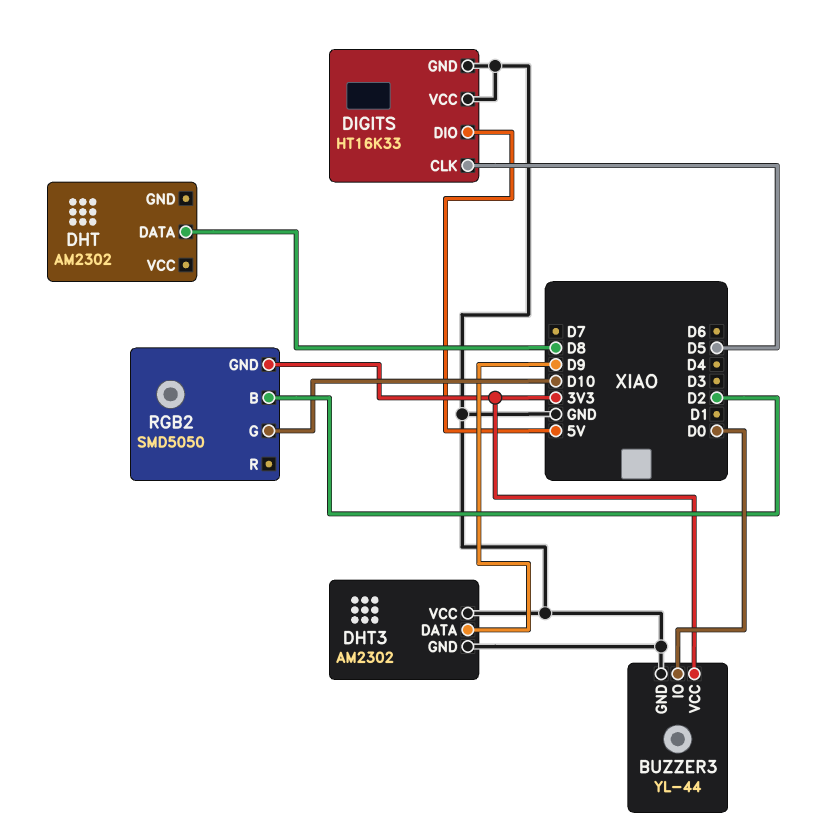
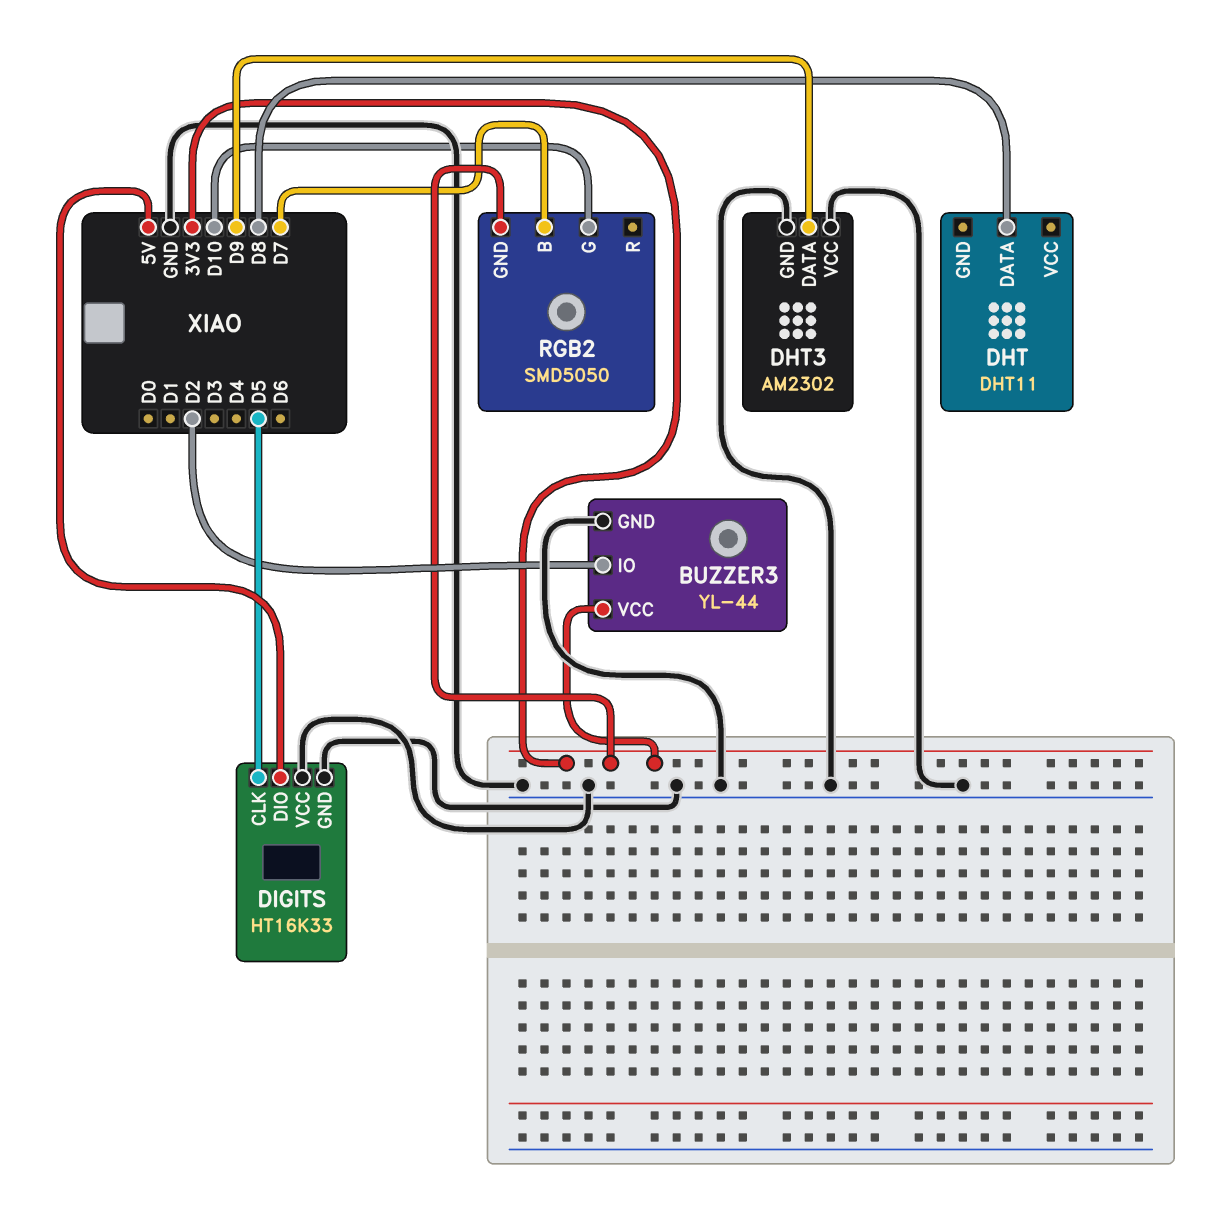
BUZZER3 pin IO: D0 -> D2
DHT: AM2302 -> DHT11
RGB2 pin B: D2 -> D7

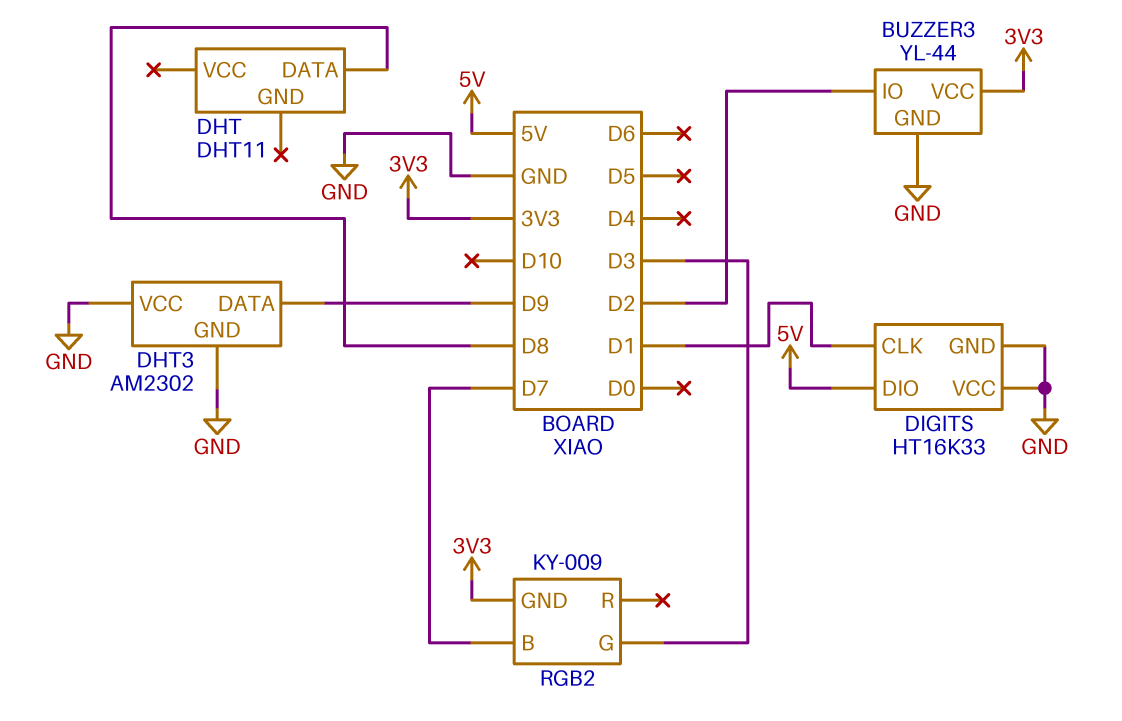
DIGITS pin CLK: D5 -> D1
RGB2: SMD5050 -> KY-009
RGB2 pin G: D10 -> D3

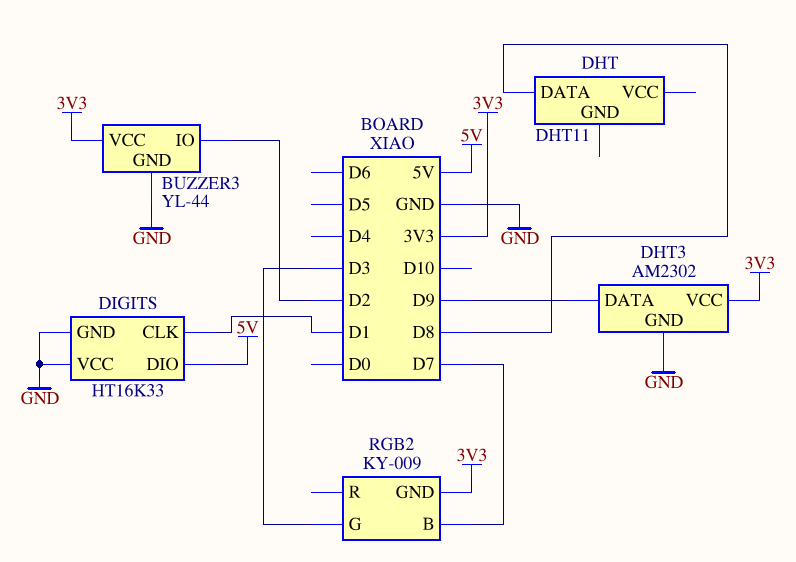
DHT3 pin VCC: GND -> 3V3

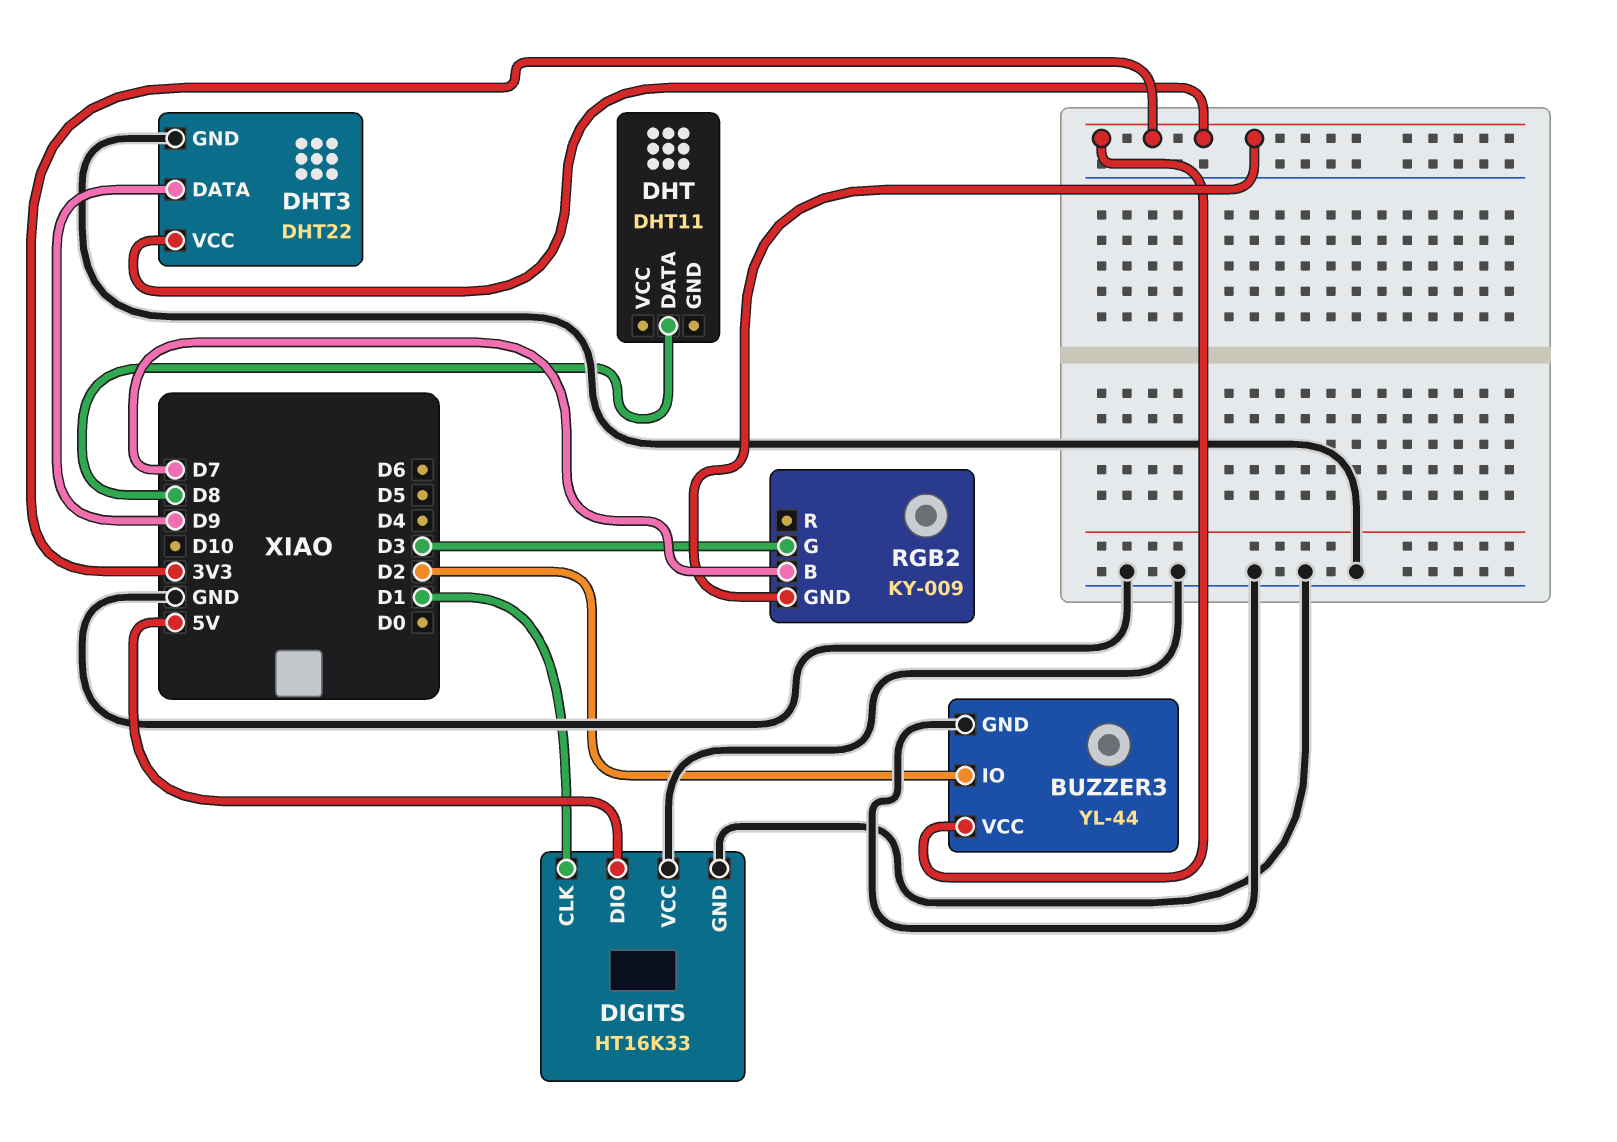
DHT3: AM2302 -> DHT22

